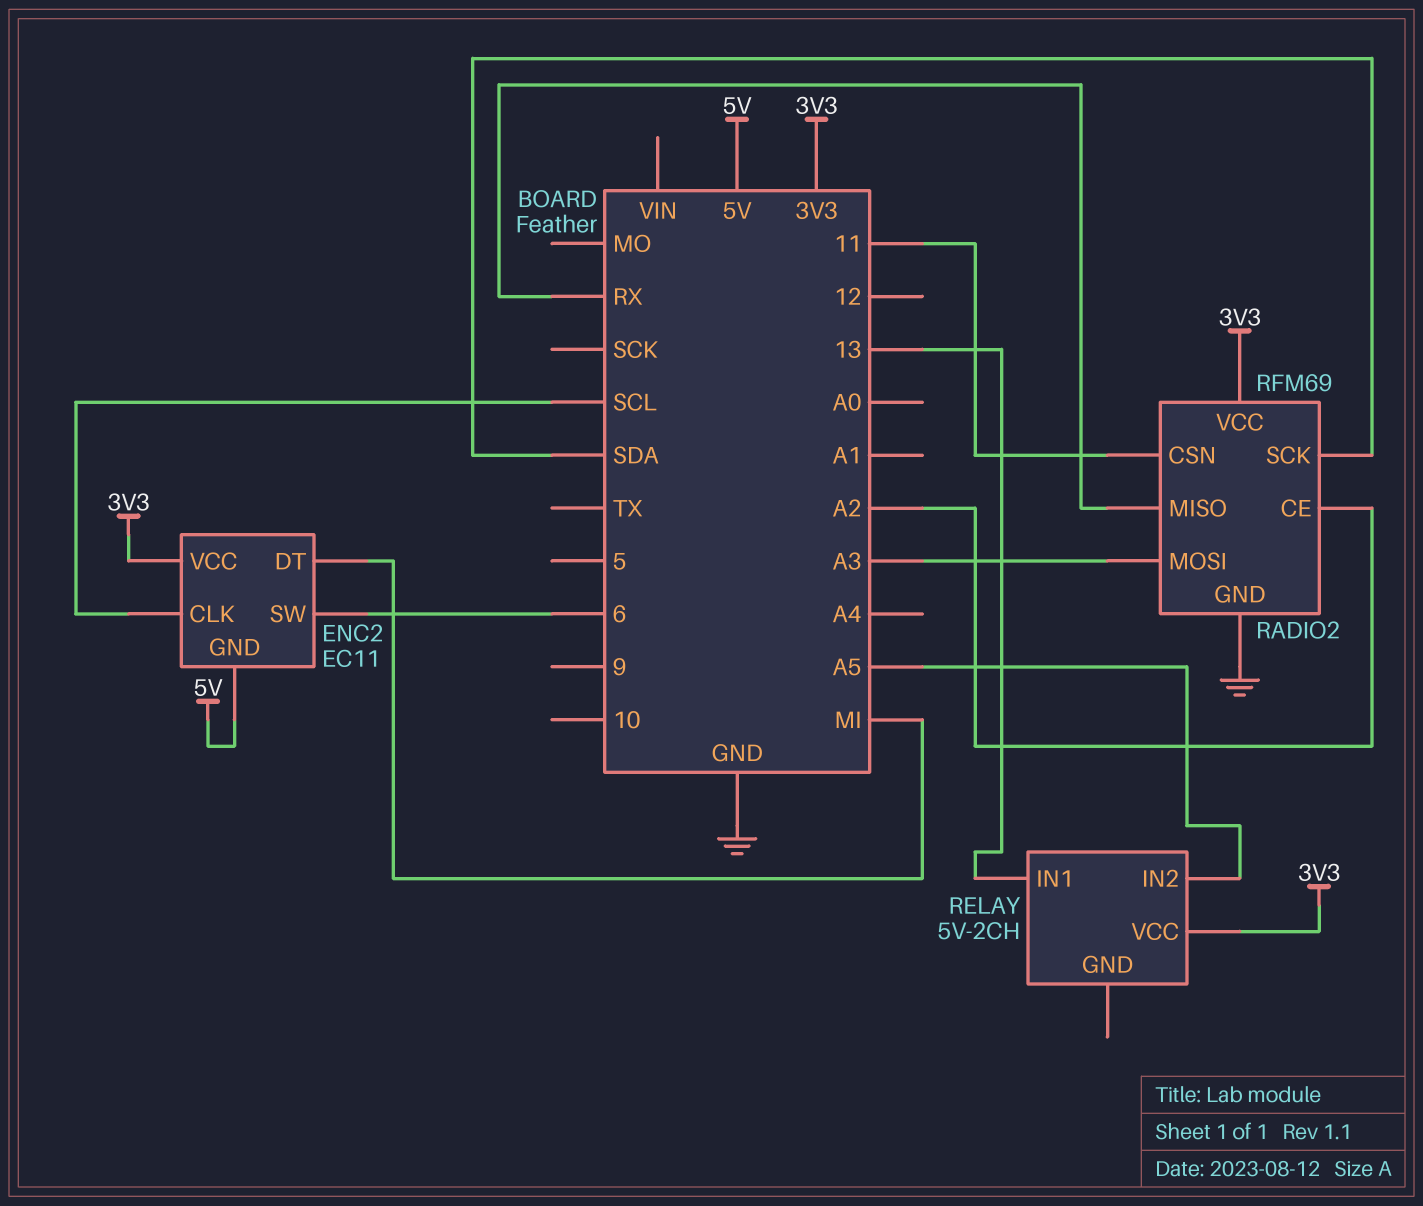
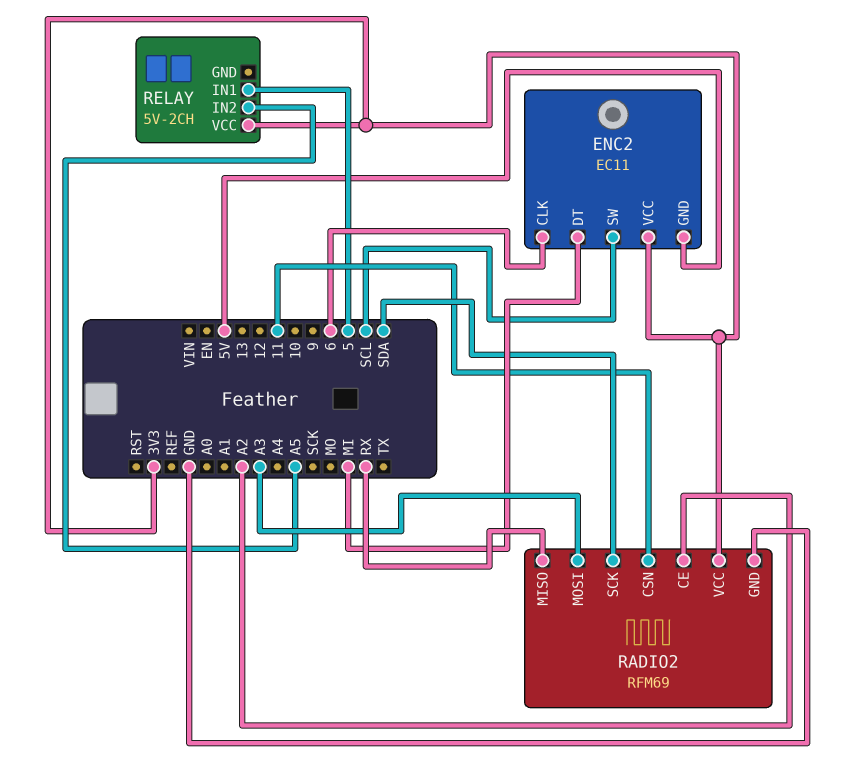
ENC2 pin CLK: SCL -> 6
ENC2 pin SW: 6 -> SCL
RELAY pin IN1: 13 -> 5

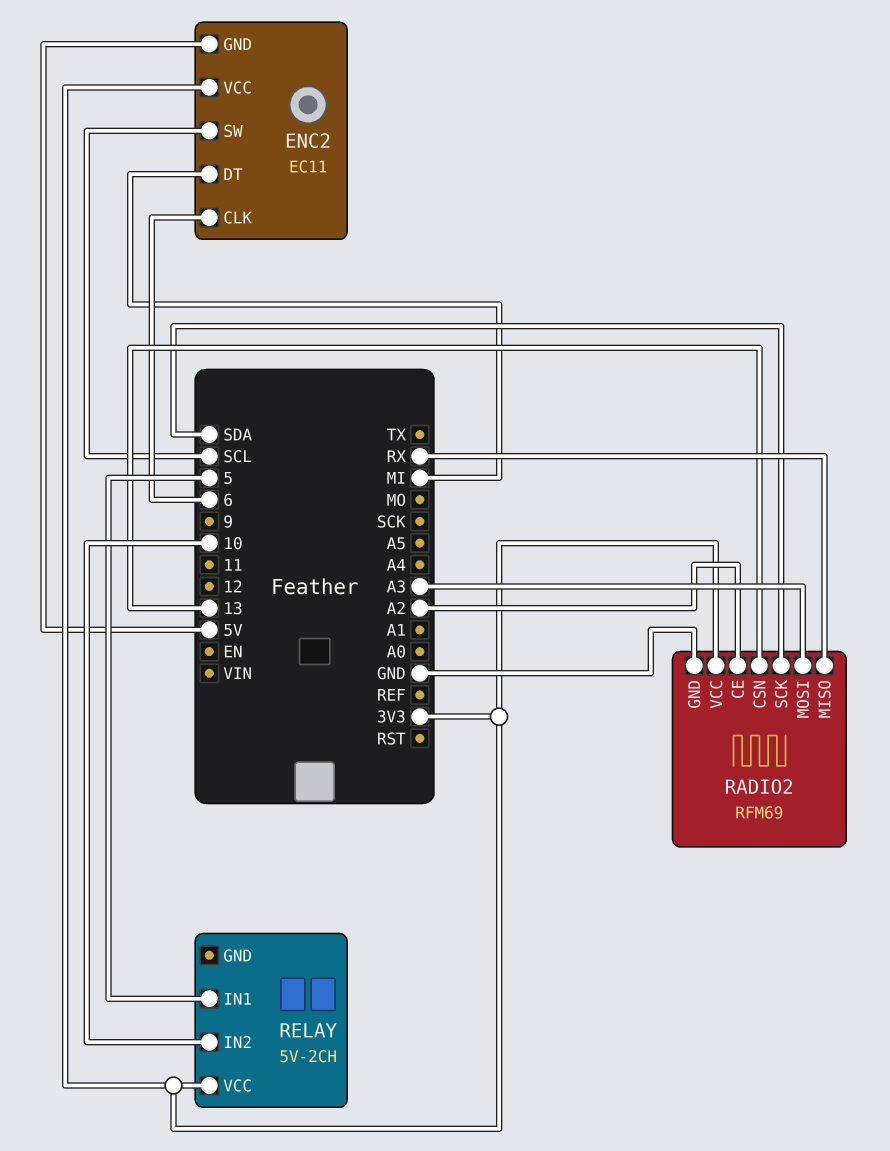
RADIO2 pin CSN: 11 -> 13
RELAY pin IN2: A5 -> 10

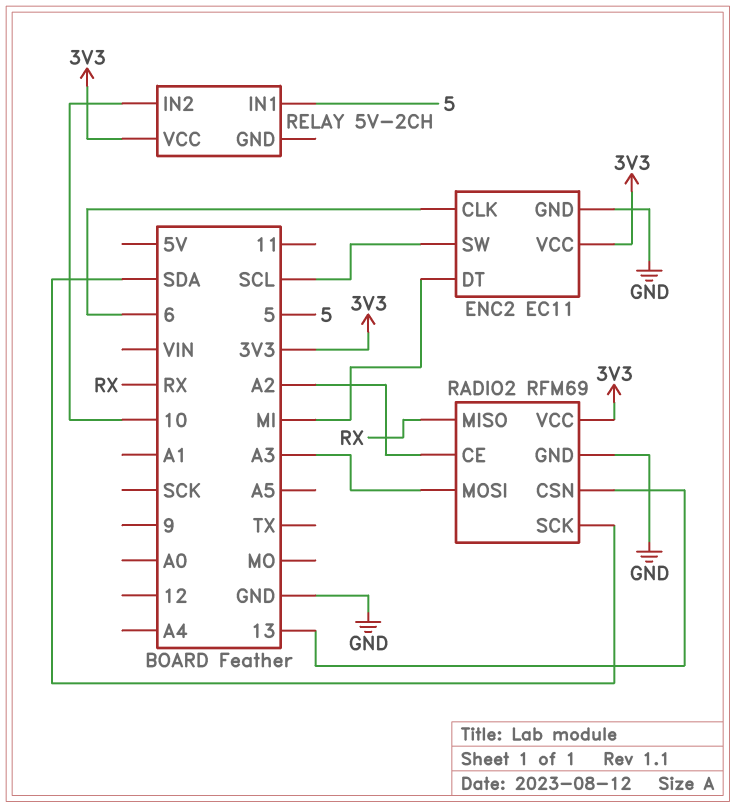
ENC2 pin GND: 5V -> GND

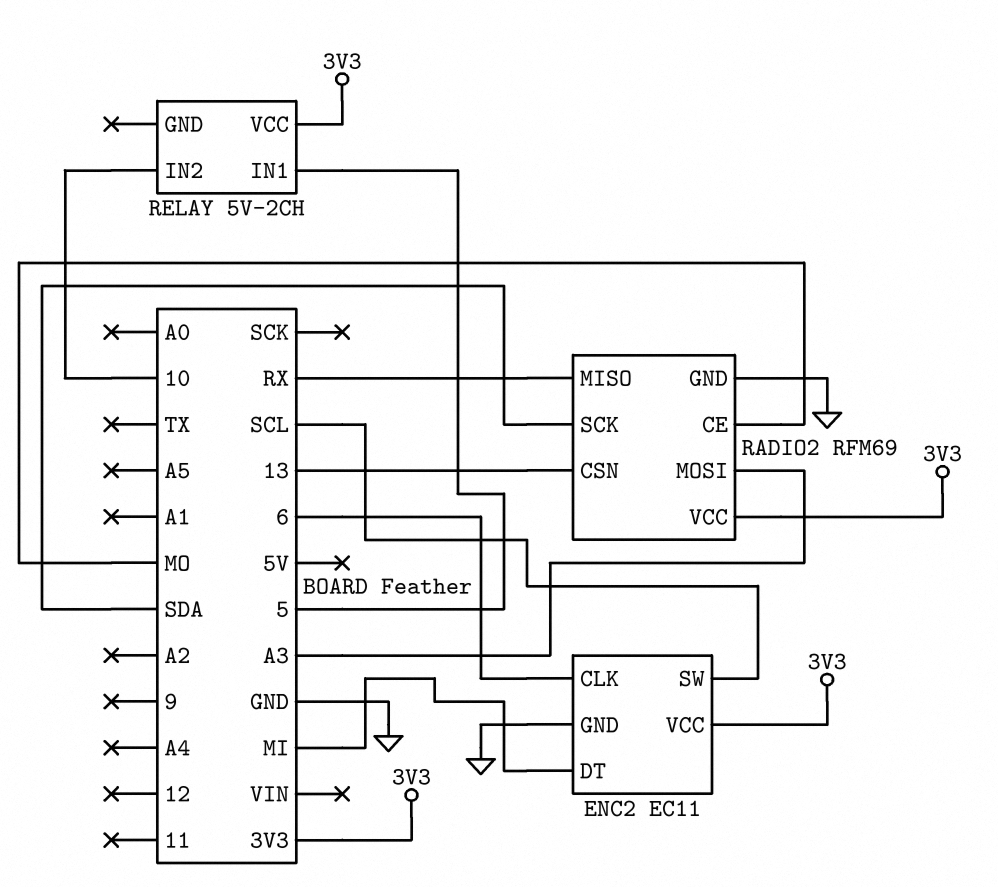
RADIO2 pin CE: A2 -> MO

